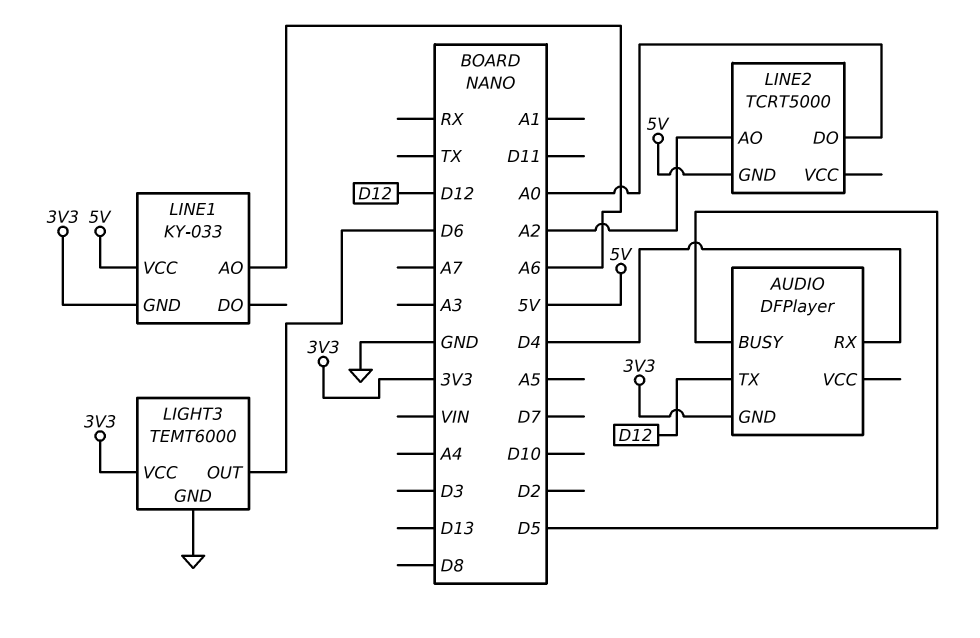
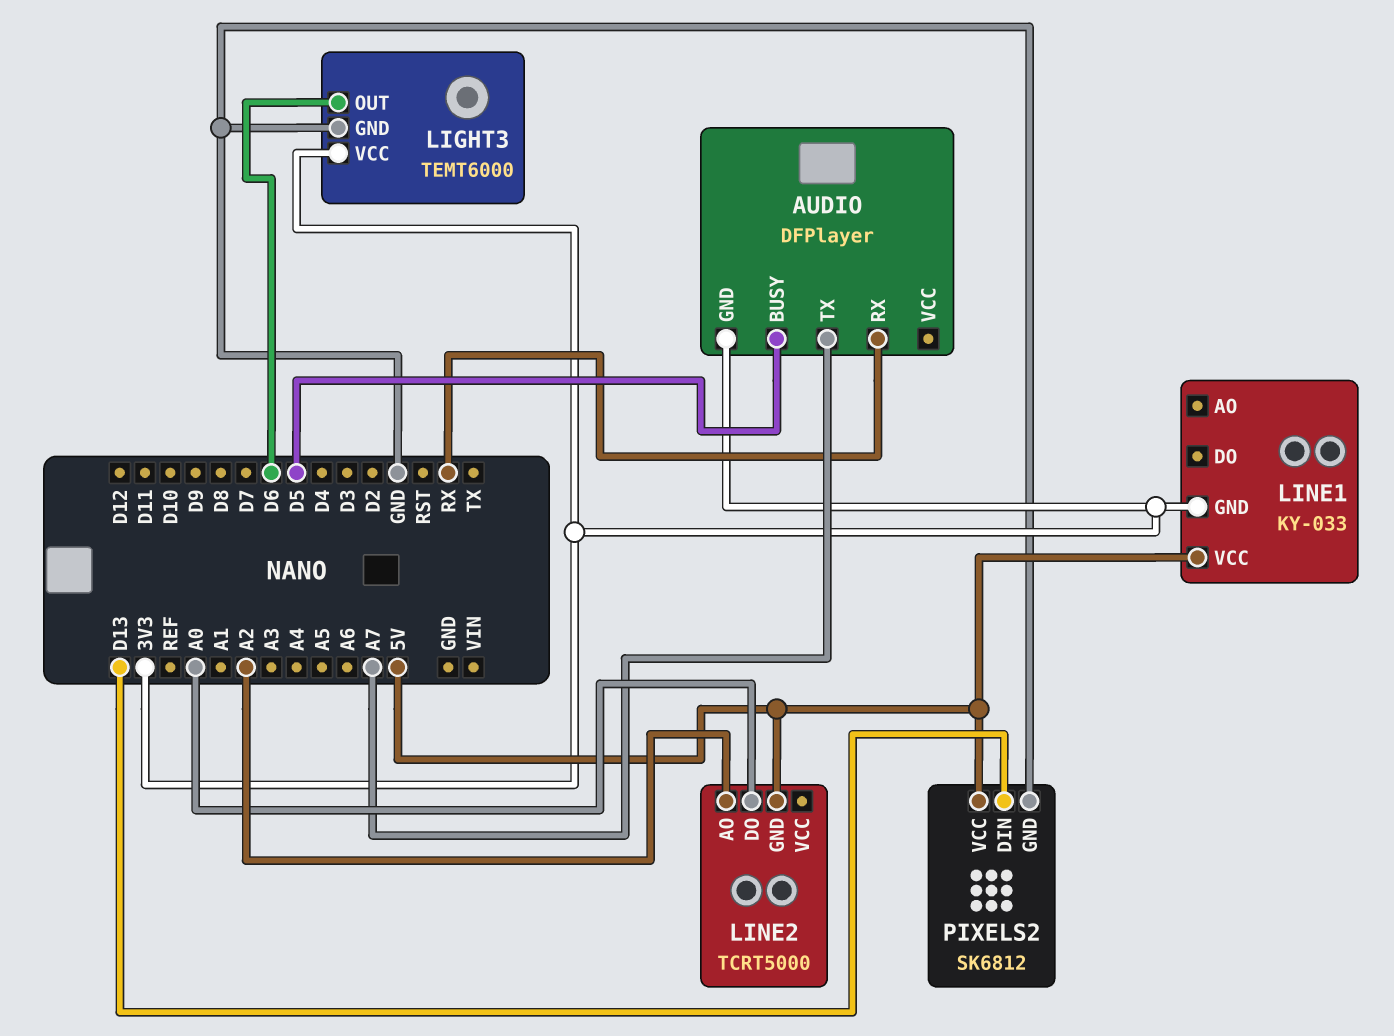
AUDIO pin RX: D4 -> RX
AUDIO pin TX: D12 -> A7
LINE1 pin AO: A6 -> none
PIXELS2: none -> SK6812
PIXELS2 pin DIN: none -> D13
PIXELS2 pin GND: none -> GND
PIXELS2 pin VCC: none -> 5V

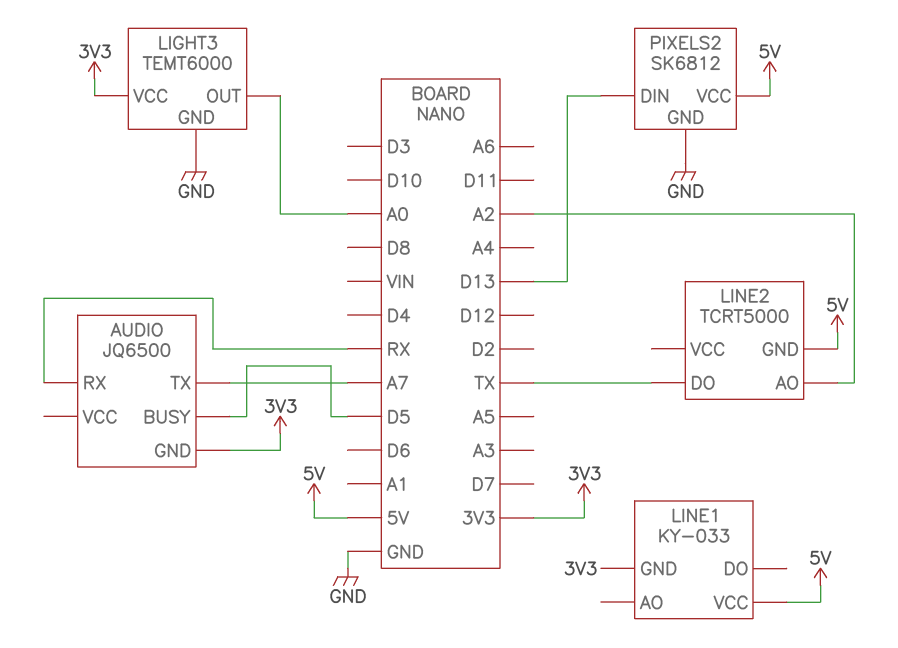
AUDIO: DFPlayer -> JQ6500
LIGHT3 pin OUT: D6 -> A0
LINE2 pin DO: A0 -> TX

